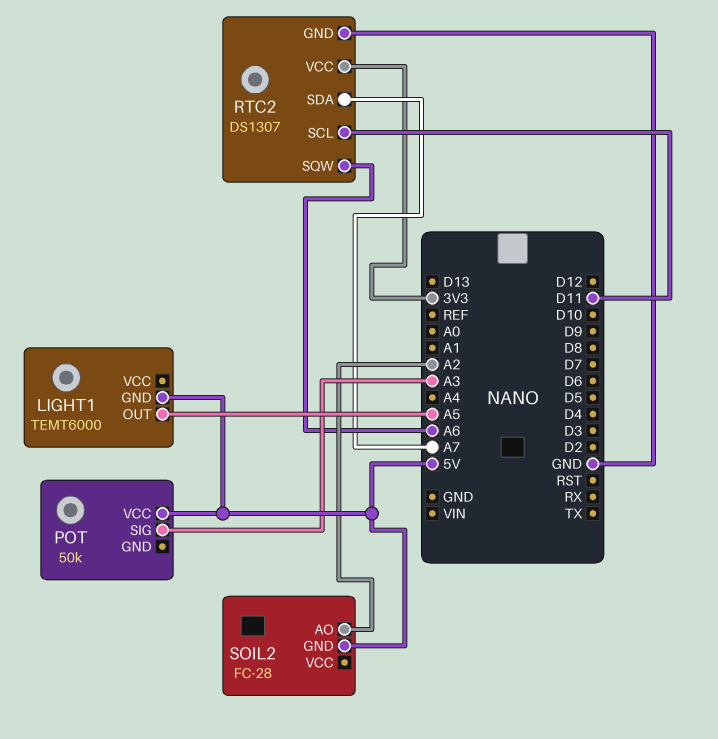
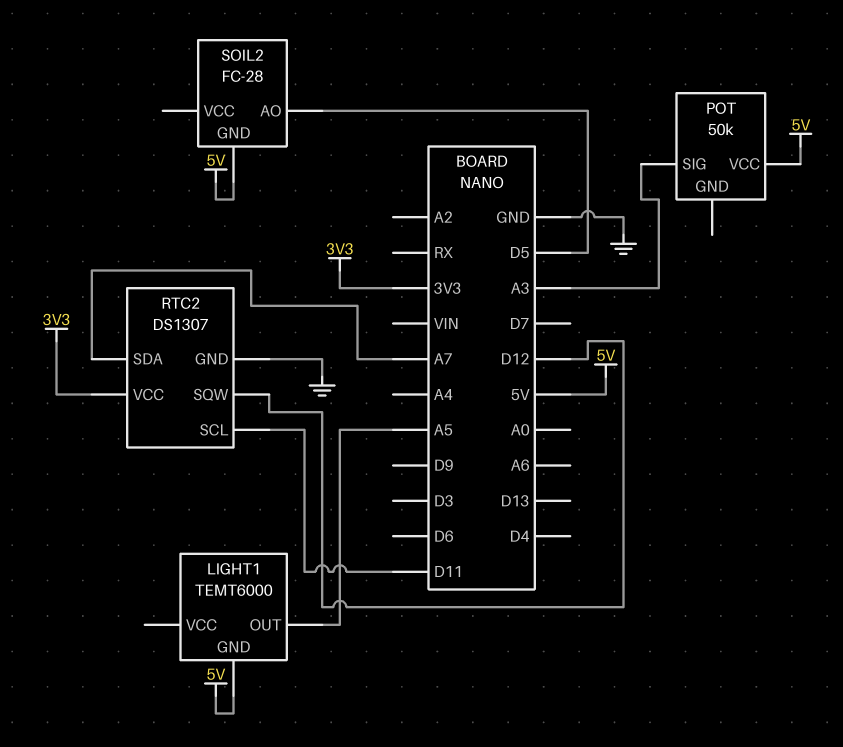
RTC2 pin SQW: A6 -> D12
SOIL2 pin AO: A2 -> D5

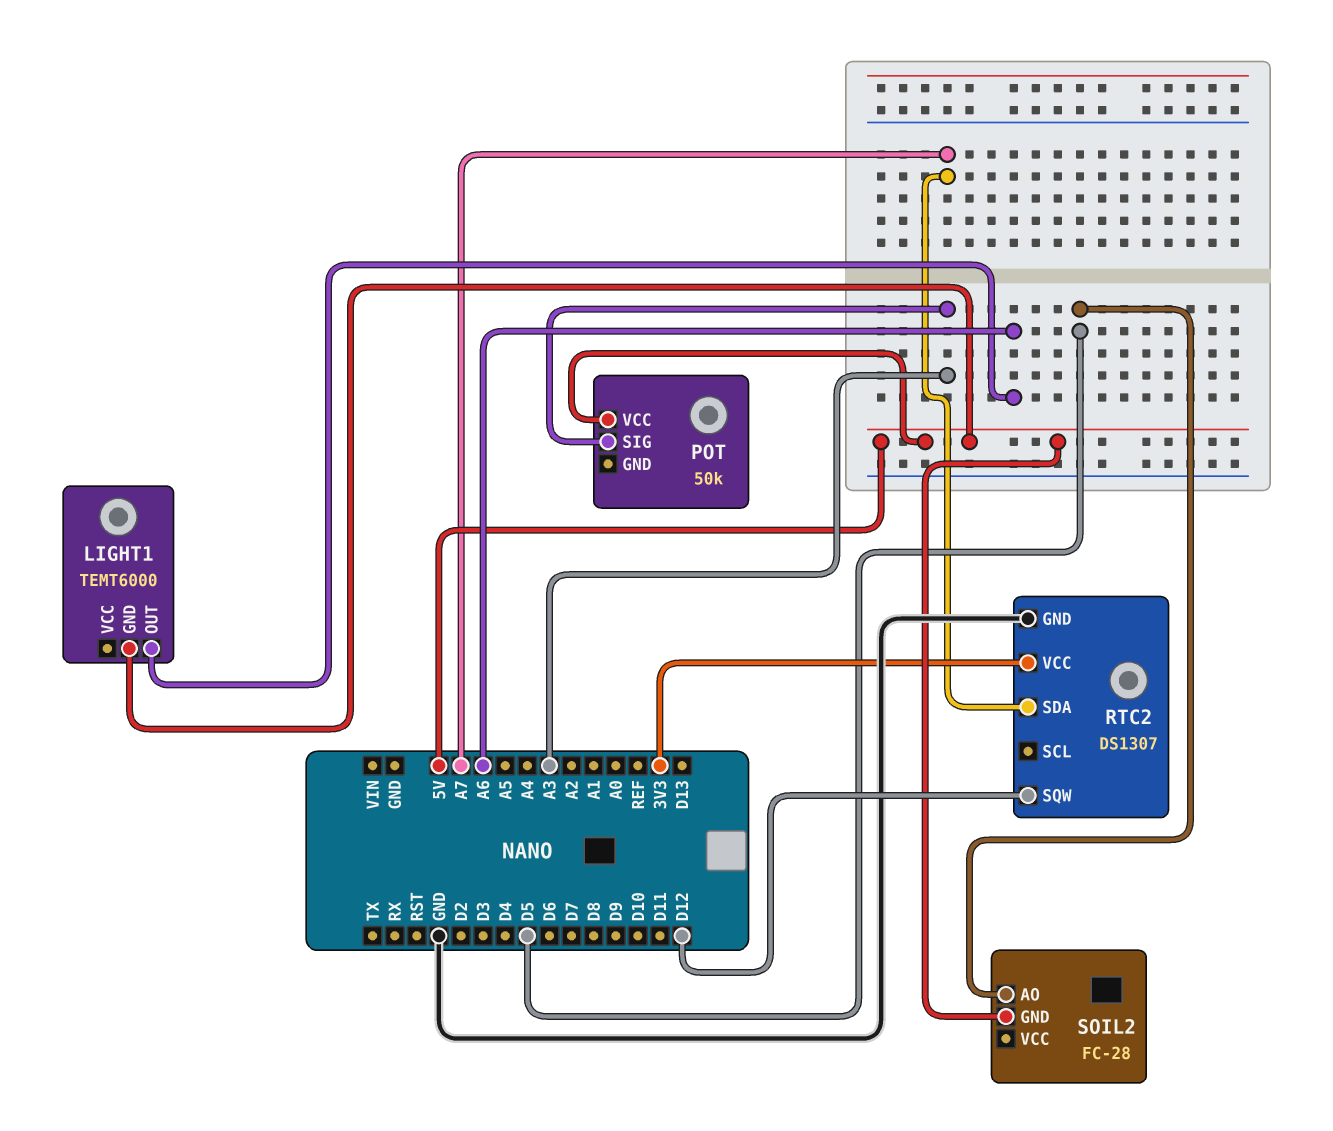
LIGHT1 pin OUT: A5 -> A6
RTC2 pin SCL: D11 -> none

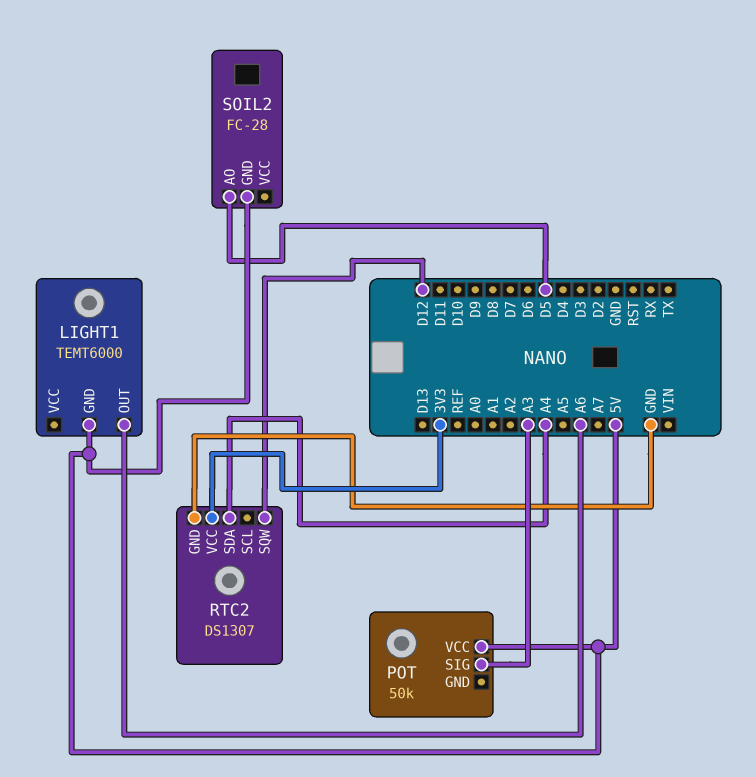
RTC2 pin SDA: A7 -> A4

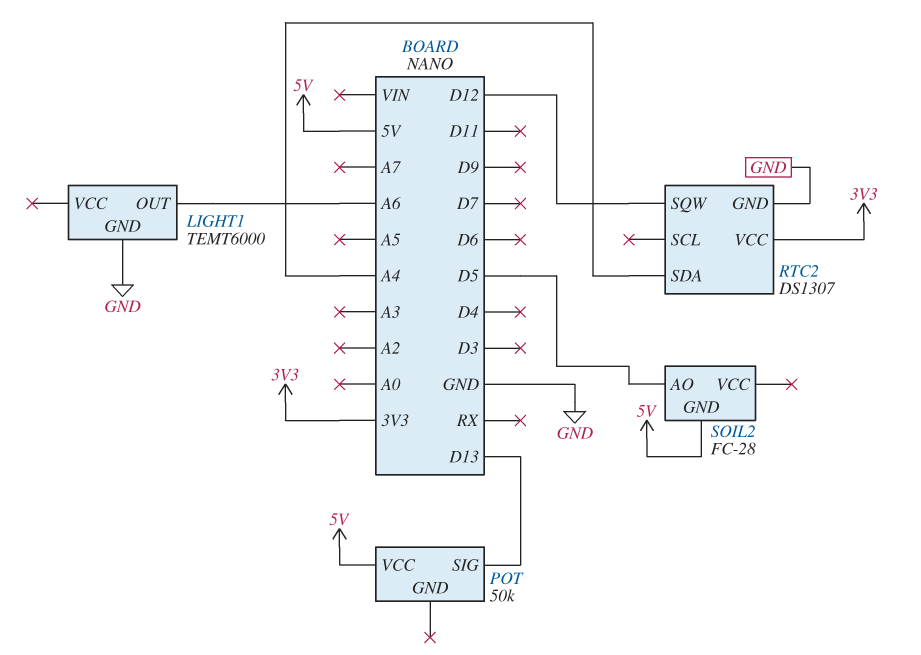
LIGHT1 pin GND: 5V -> GND
POT pin SIG: A3 -> D13

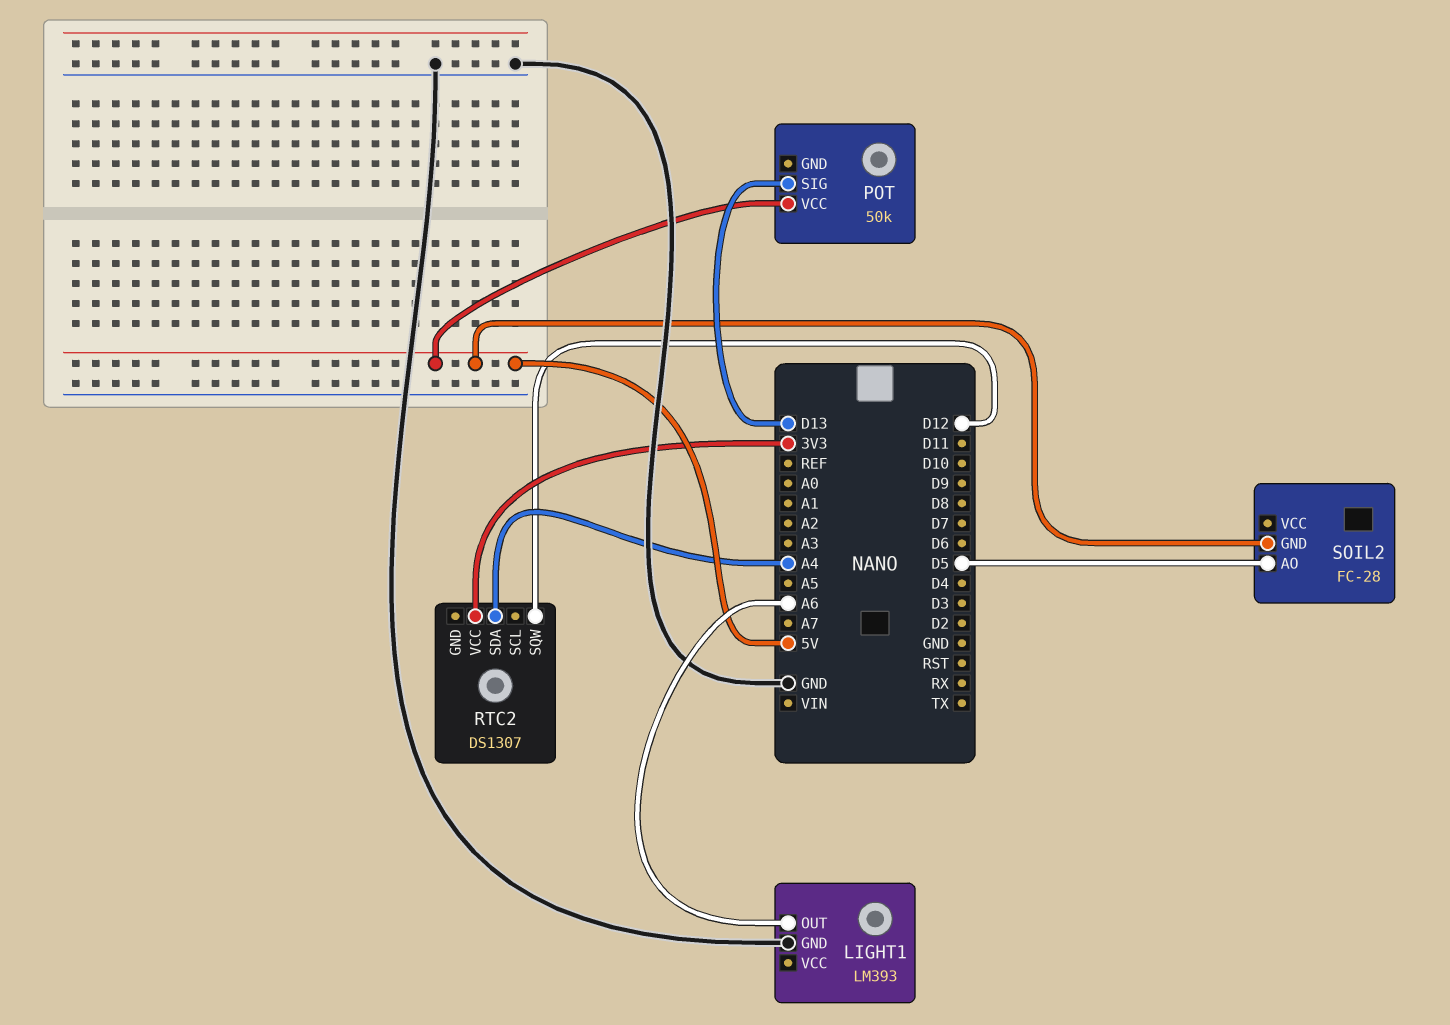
LIGHT1: TEMT6000 -> LM393
RTC2 pin GND: GND -> none

